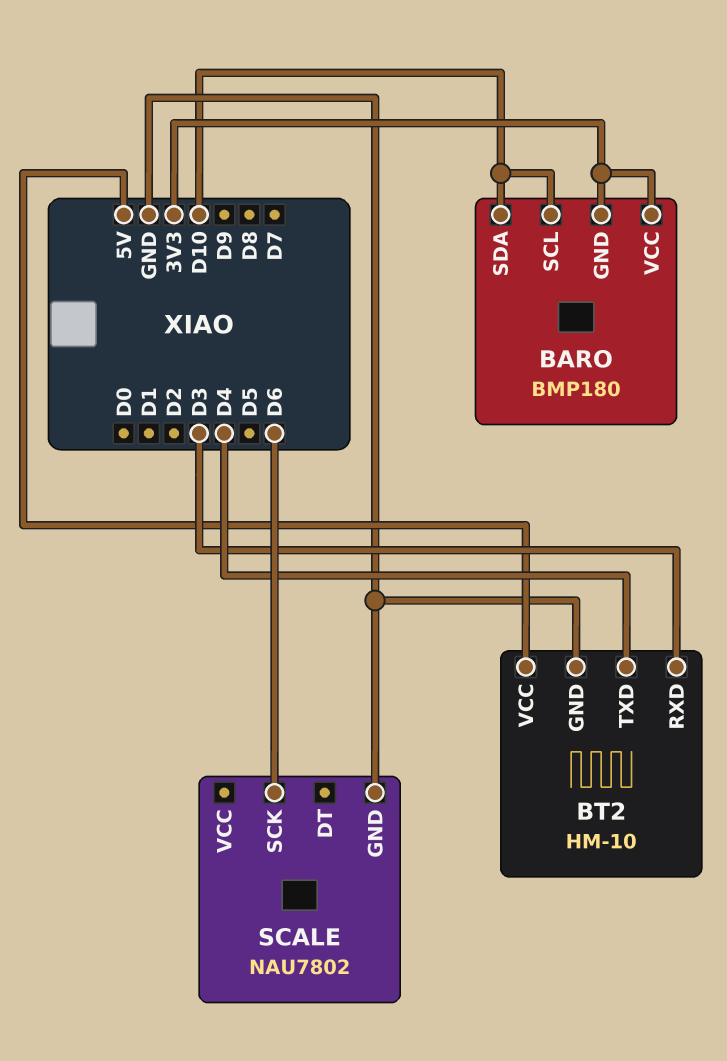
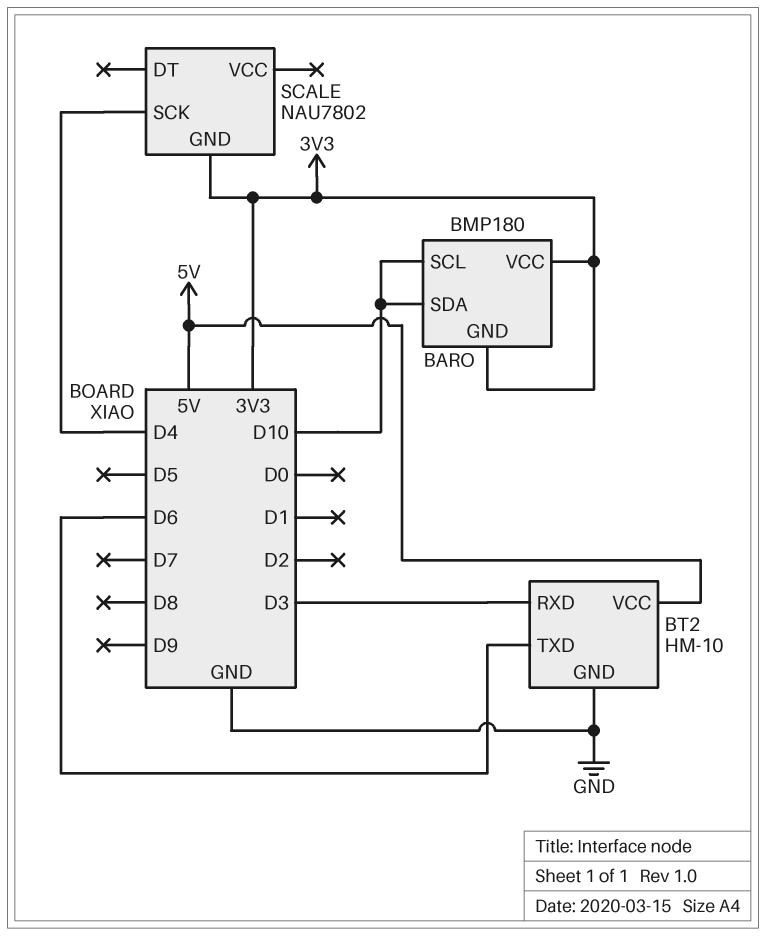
BT2 pin TXD: D4 -> D6
SCALE pin GND: GND -> 3V3
SCALE pin SCK: D6 -> D4

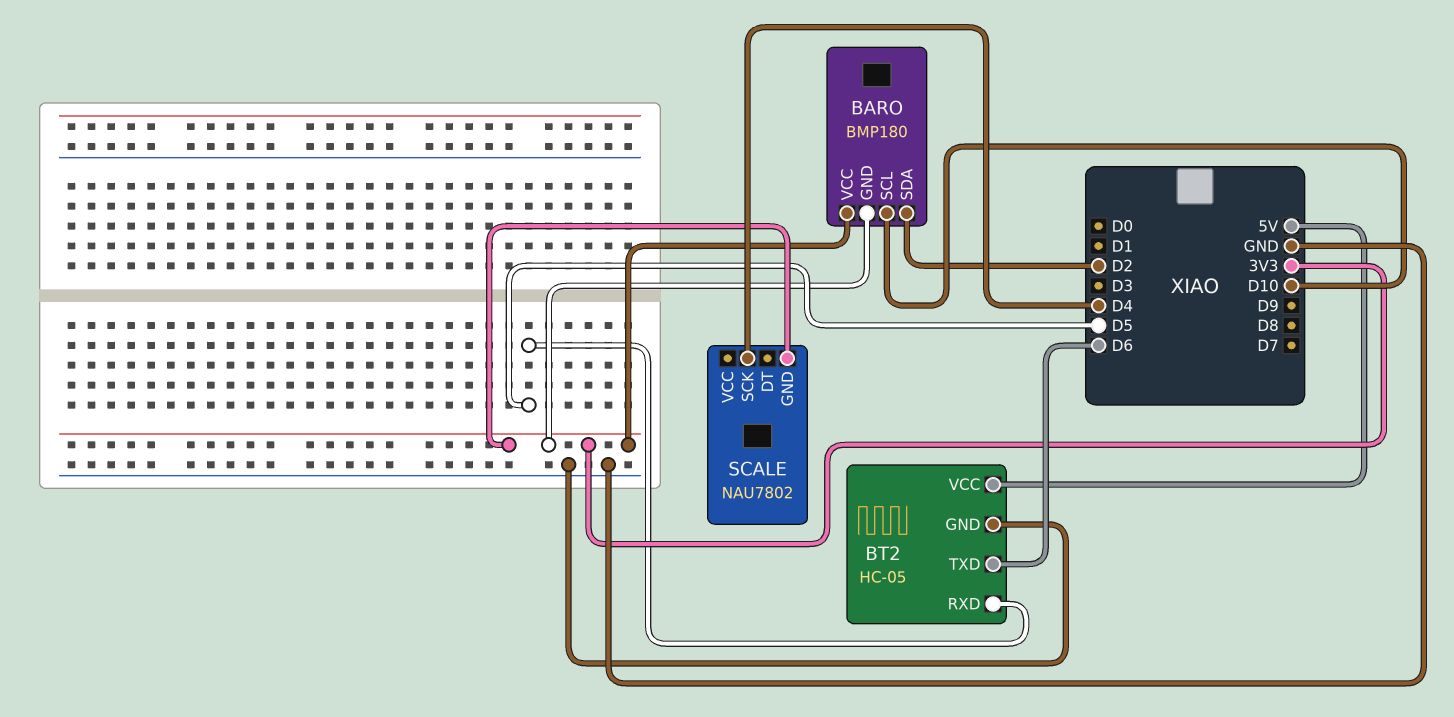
BARO pin SDA: D10 -> D2
BT2: HM-10 -> HC-05
BT2 pin RXD: D3 -> D5

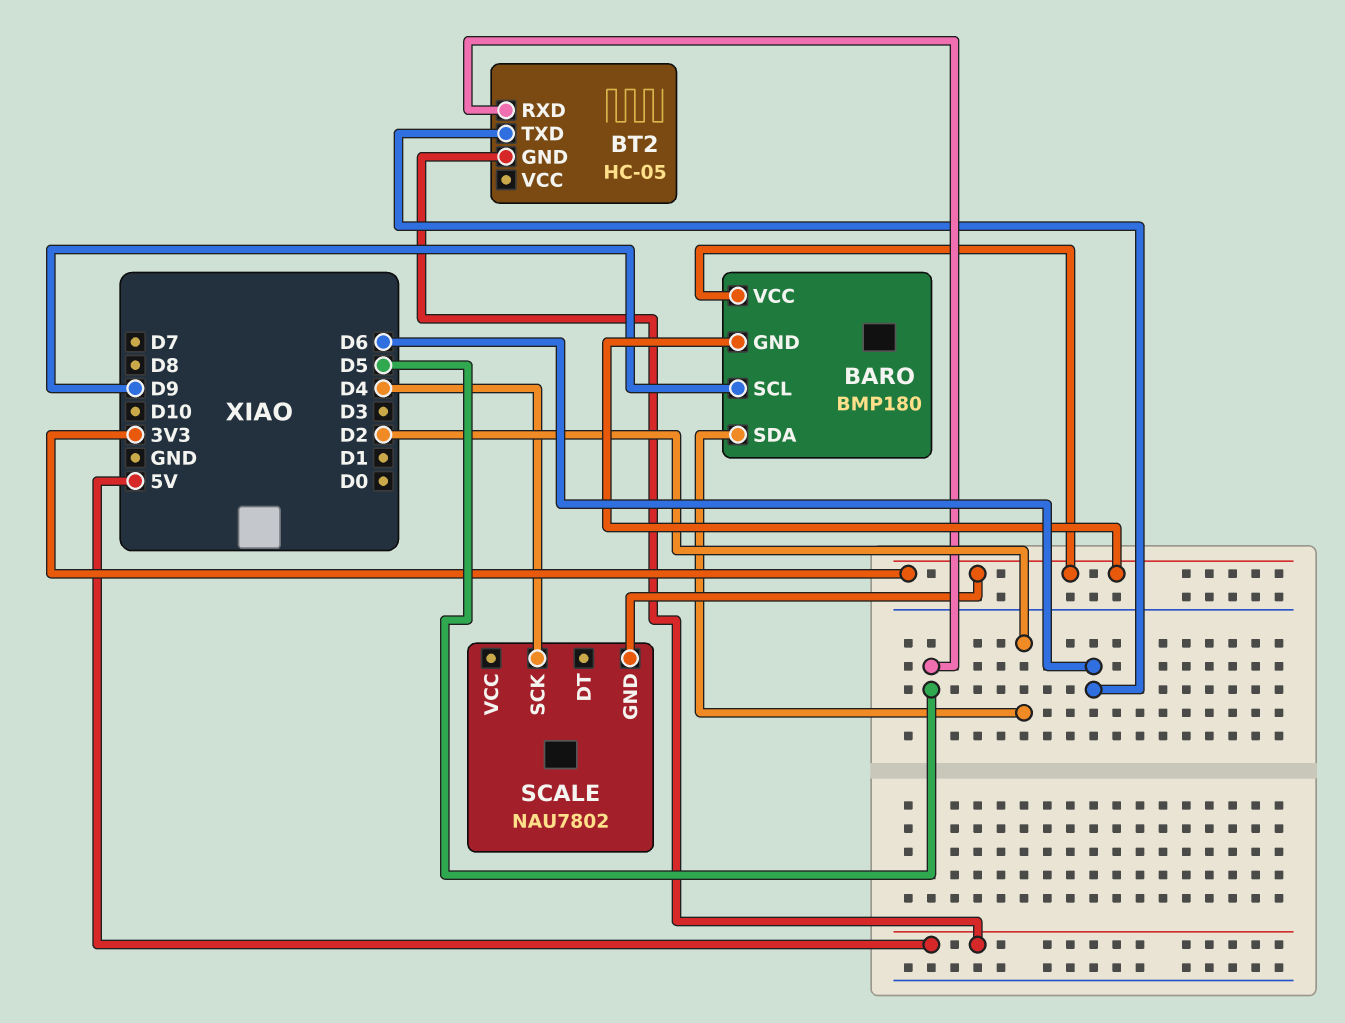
BARO pin SCL: D10 -> D9
BT2 pin GND: GND -> 5V
BT2 pin VCC: 5V -> none

